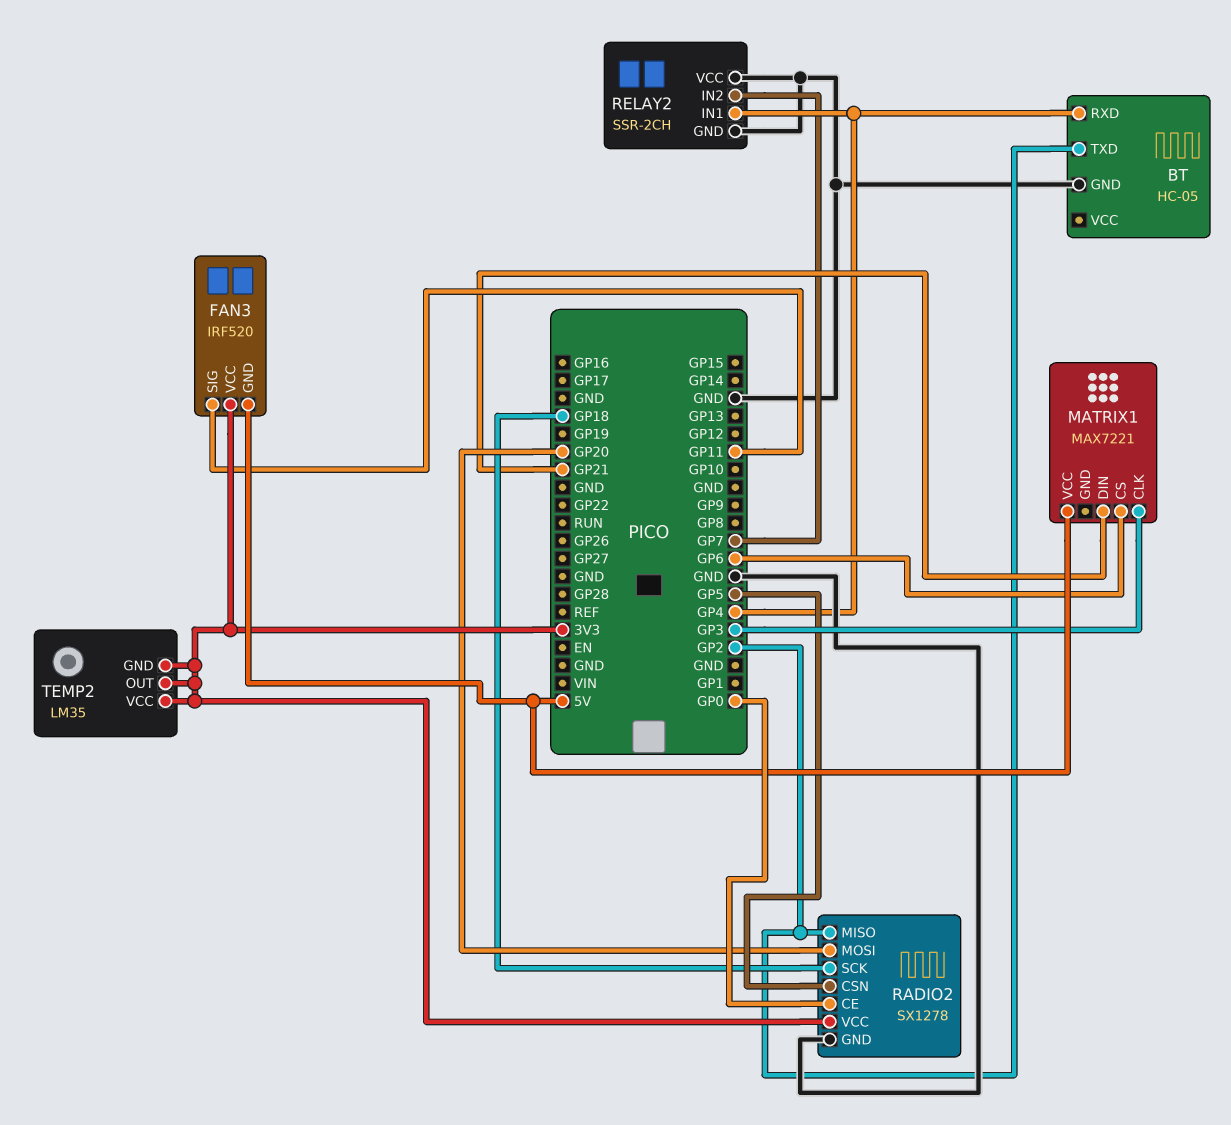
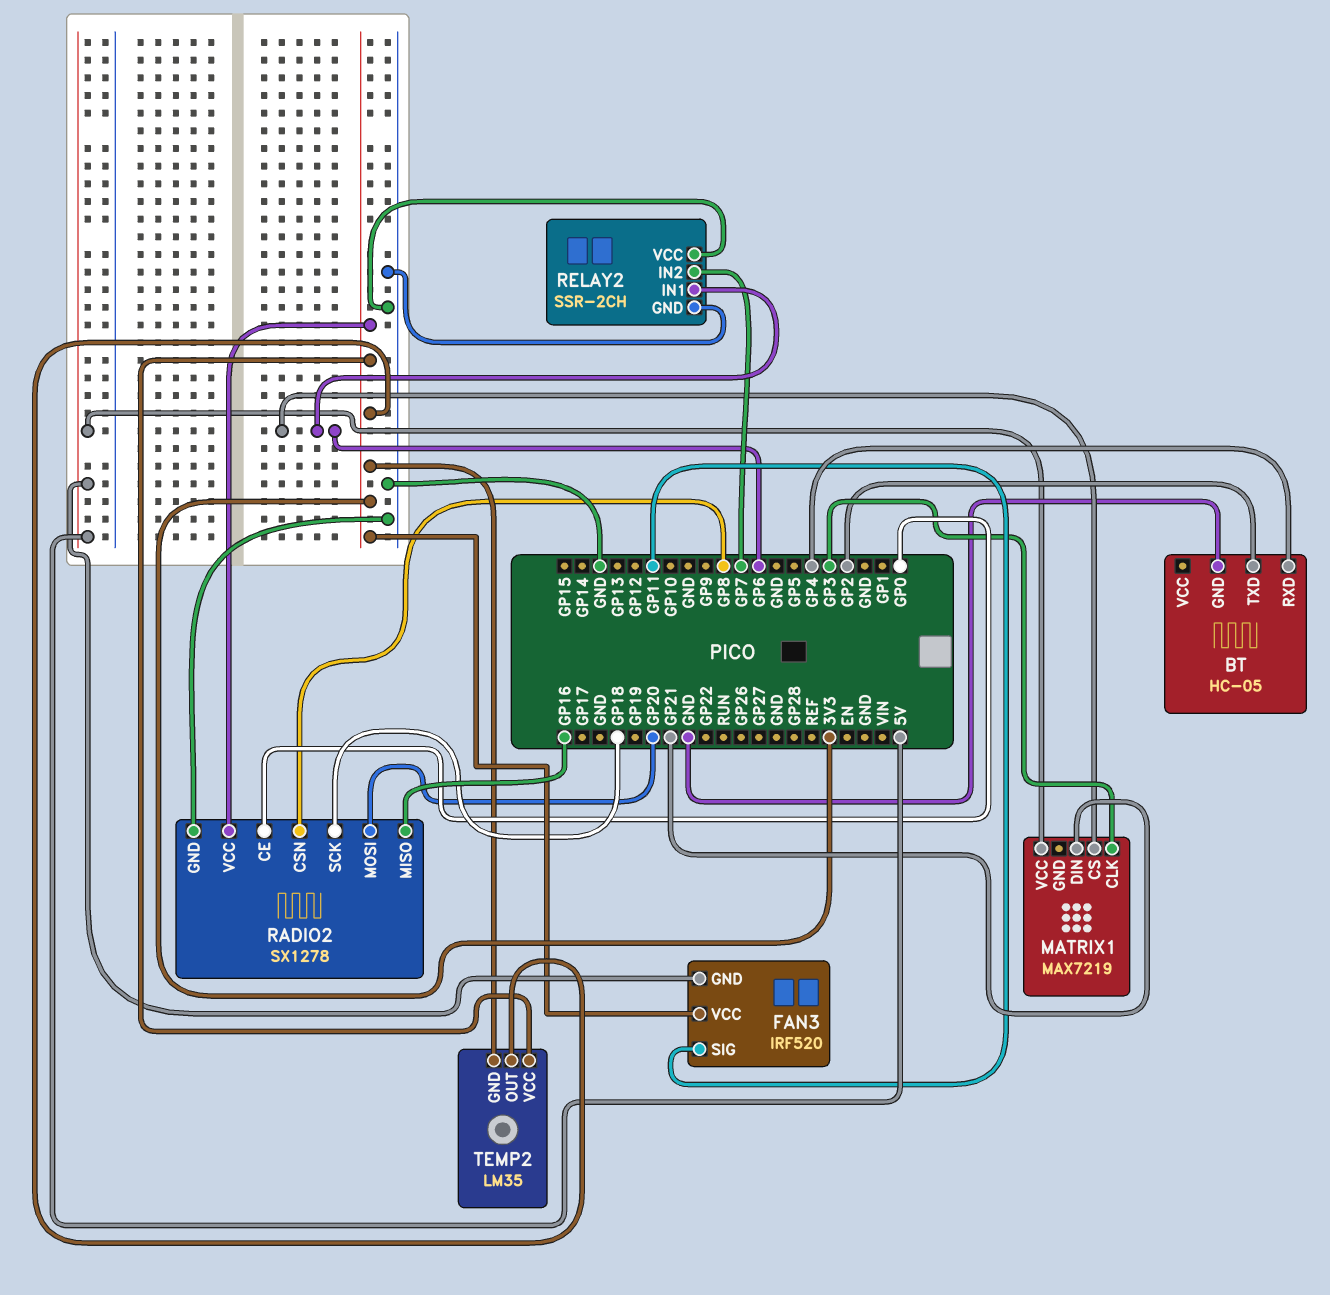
MATRIX1: MAX7221 -> MAX7219
RADIO2 pin CSN: GP5 -> GP8
RADIO2 pin MISO: GP2 -> GP16
RELAY2 pin IN1: GP4 -> GP6

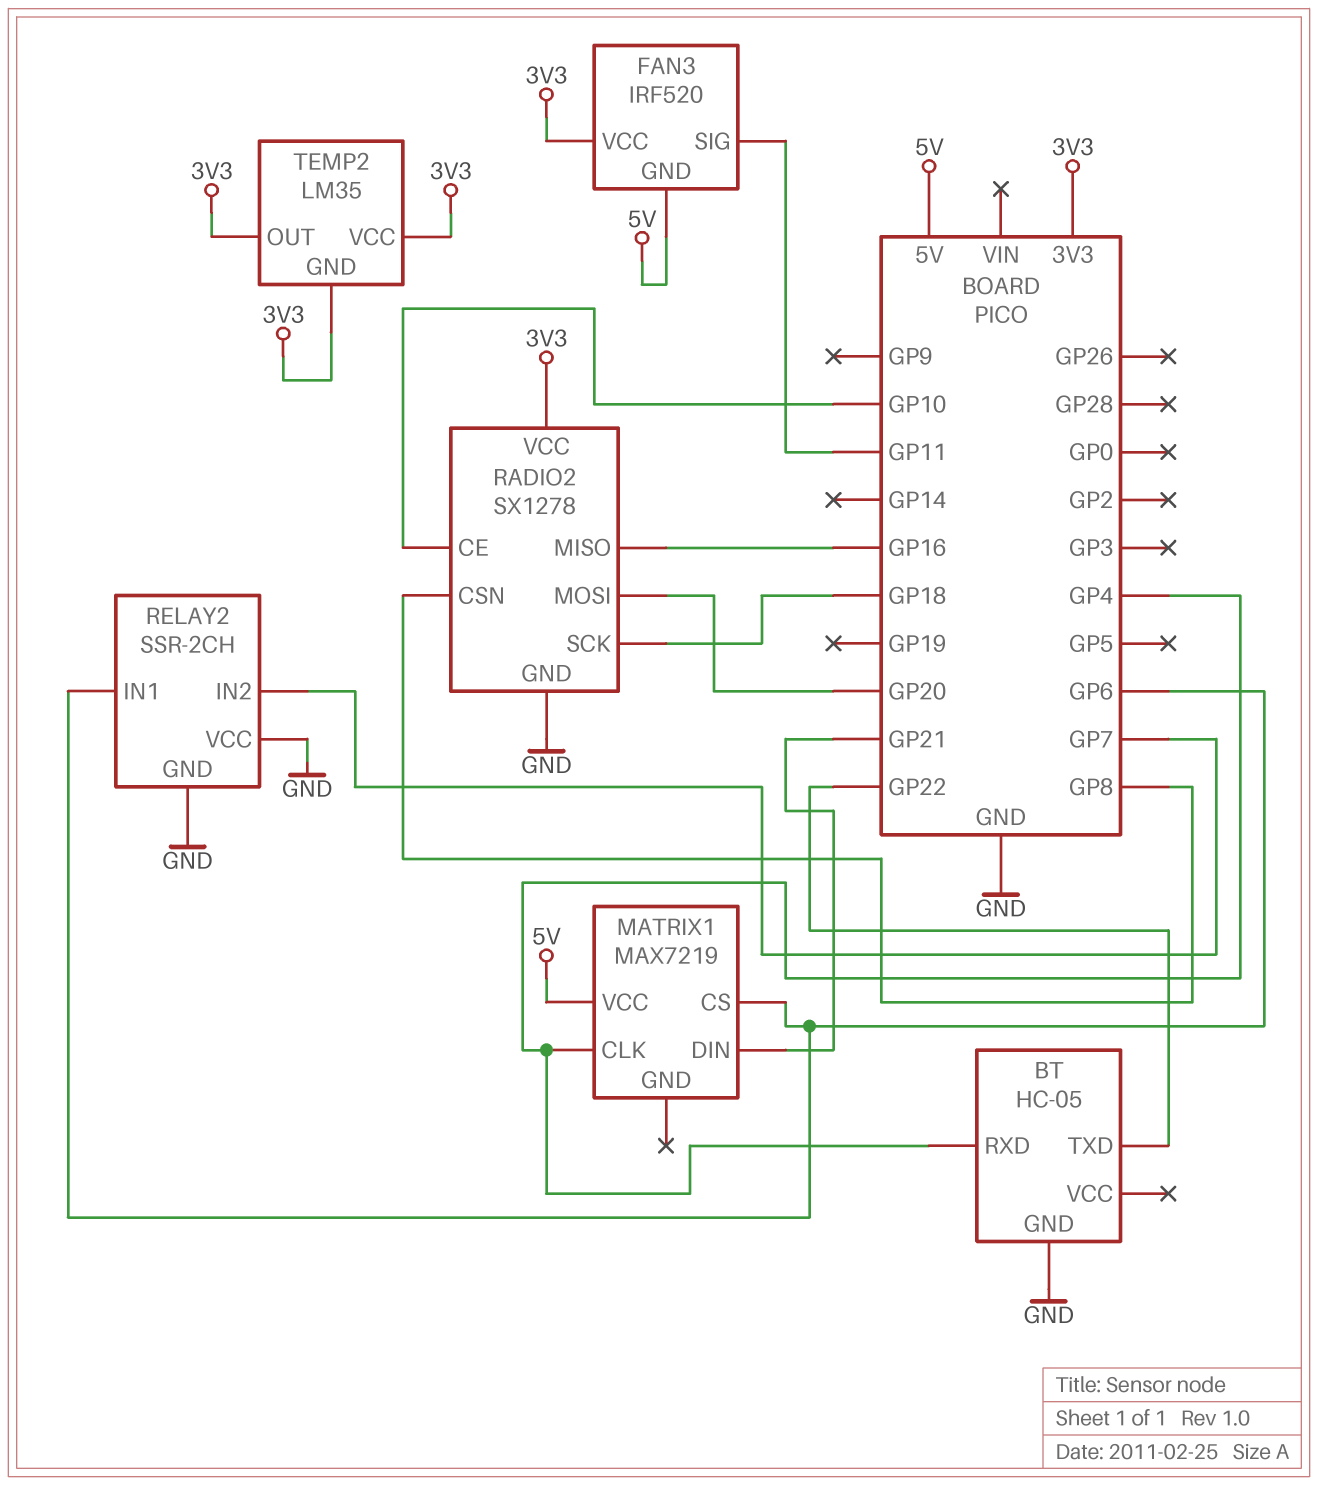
BT pin TXD: GP2 -> GP22
MATRIX1 pin CLK: GP3 -> GP4
RADIO2 pin CE: GP0 -> GP10

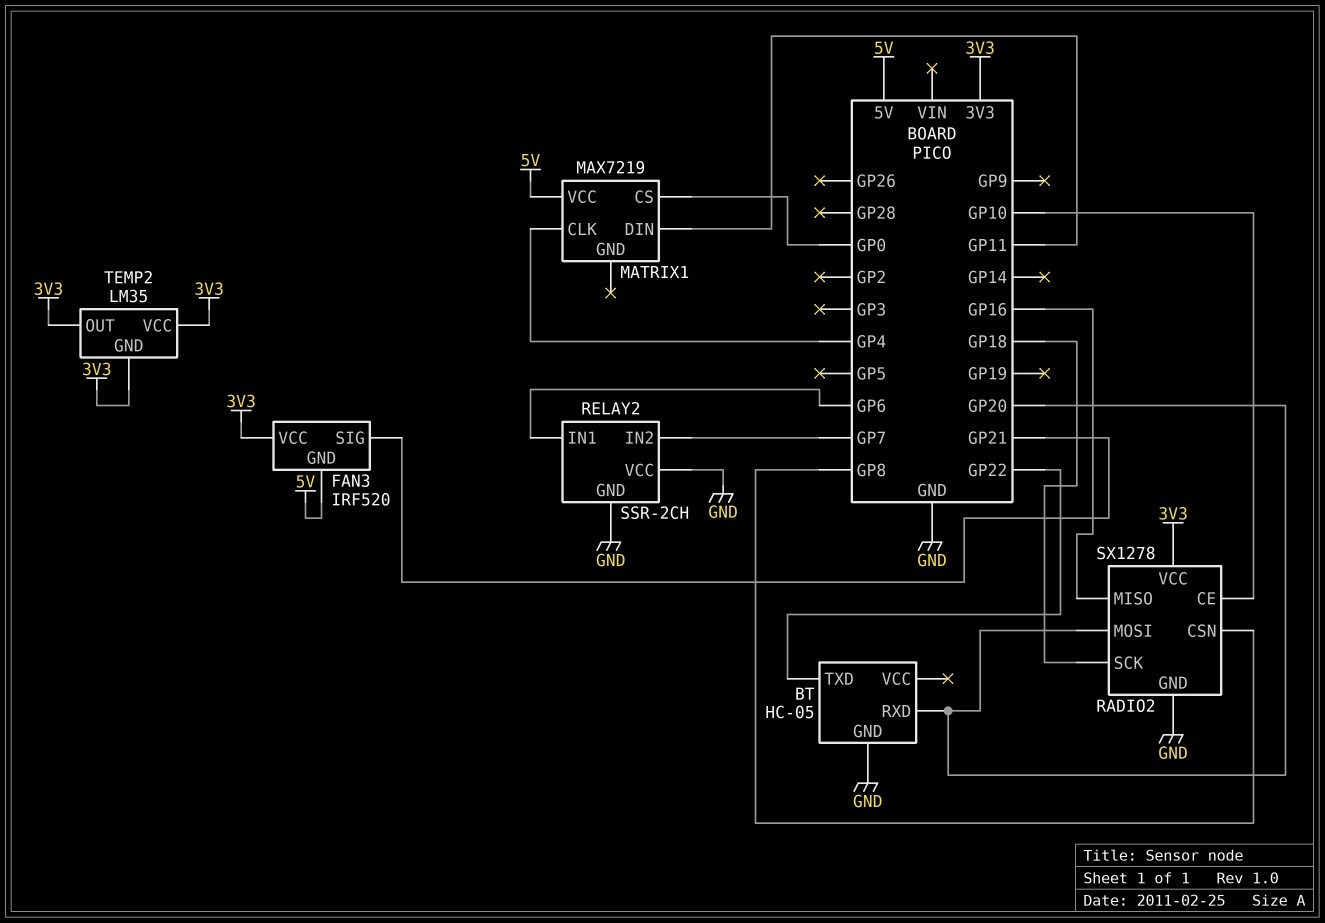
BT pin RXD: GP4 -> GP20
FAN3 pin SIG: GP11 -> GP21
MATRIX1 pin CS: GP6 -> GP0
MATRIX1 pin DIN: GP21 -> GP11

